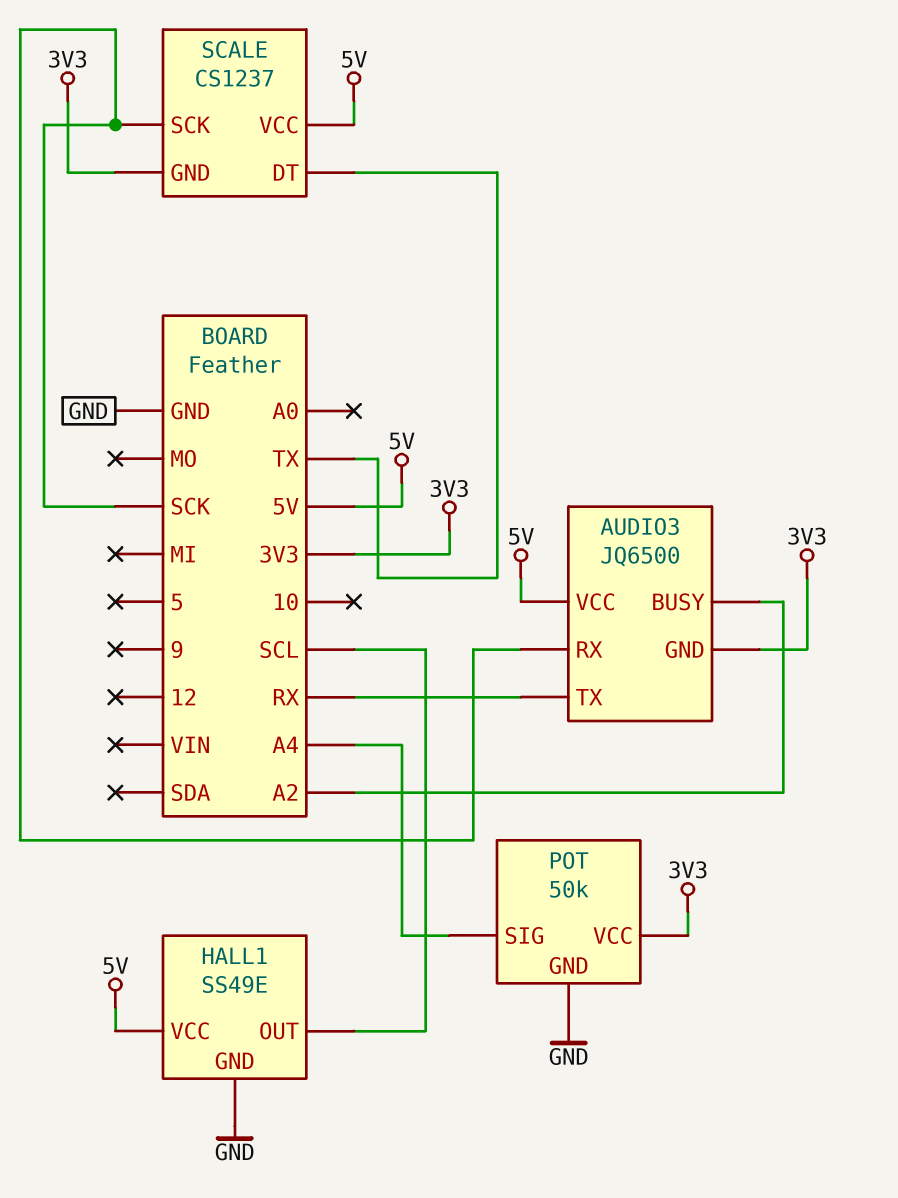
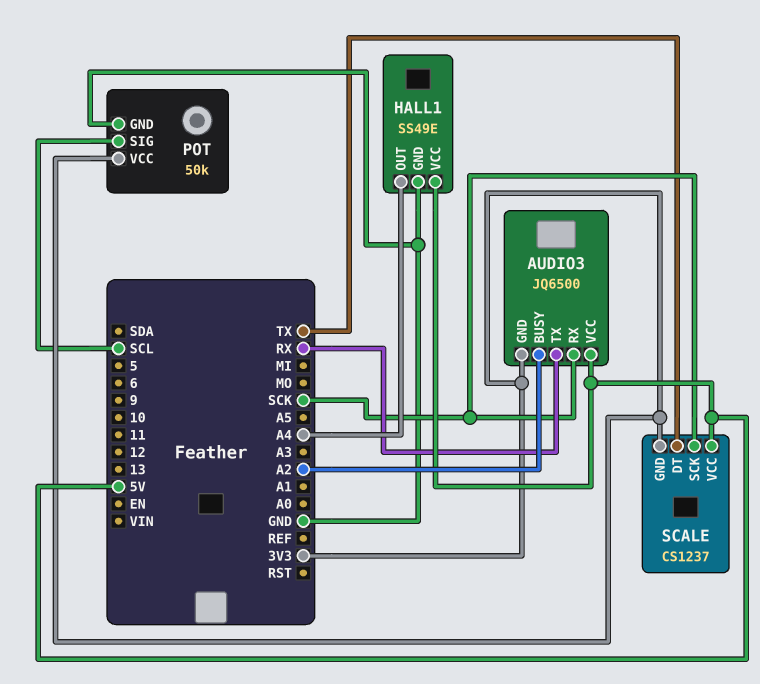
HALL1 pin OUT: SCL -> A4
POT pin SIG: A4 -> SCL

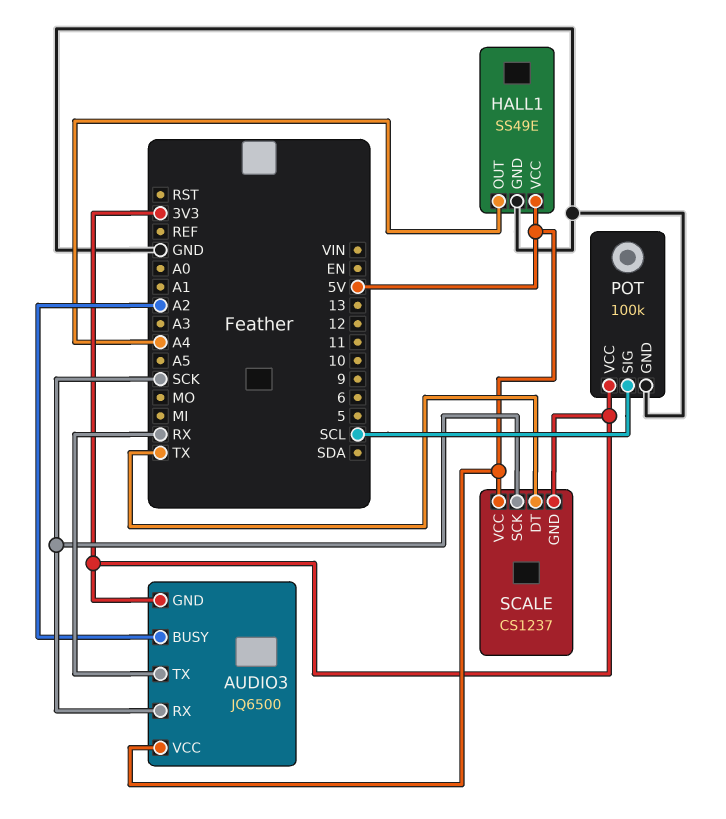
POT: 50k -> 100k

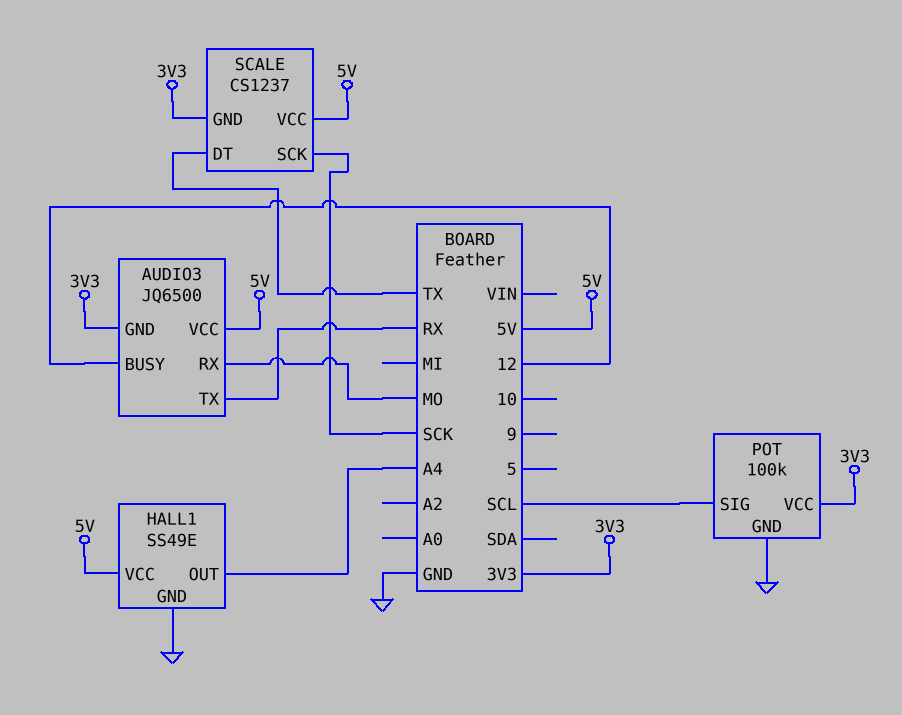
AUDIO3 pin BUSY: A2 -> 12
AUDIO3 pin RX: SCK -> MO

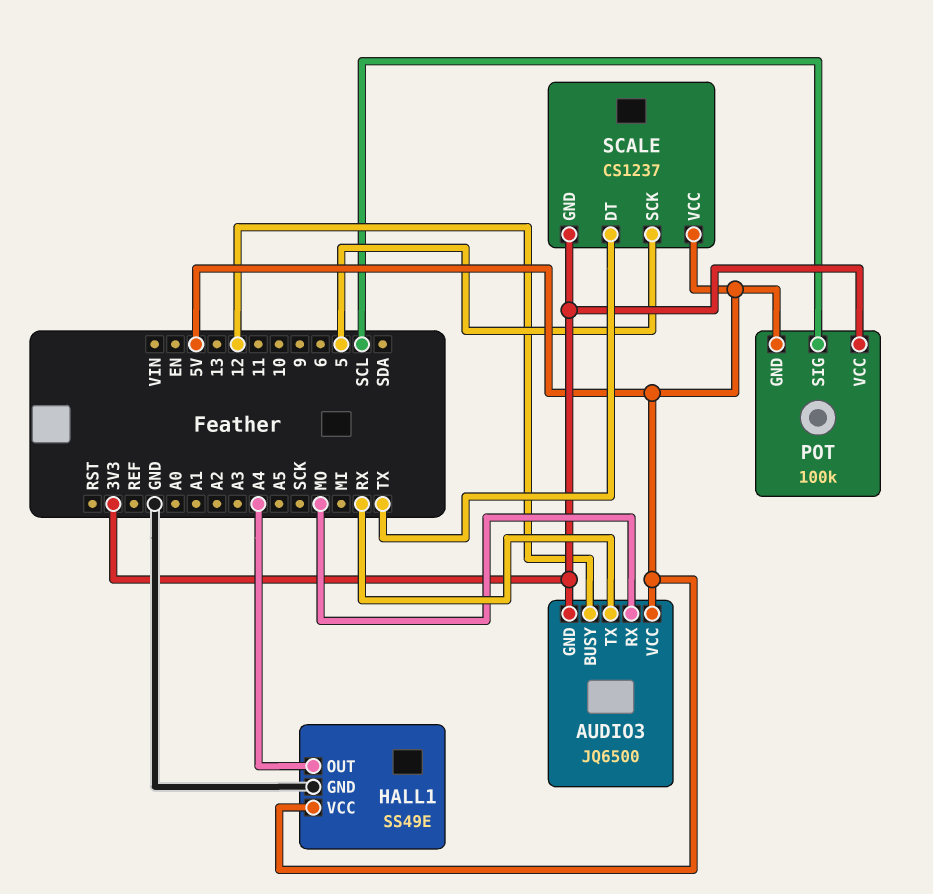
POT pin GND: GND -> 5V
SCALE pin SCK: SCK -> 5

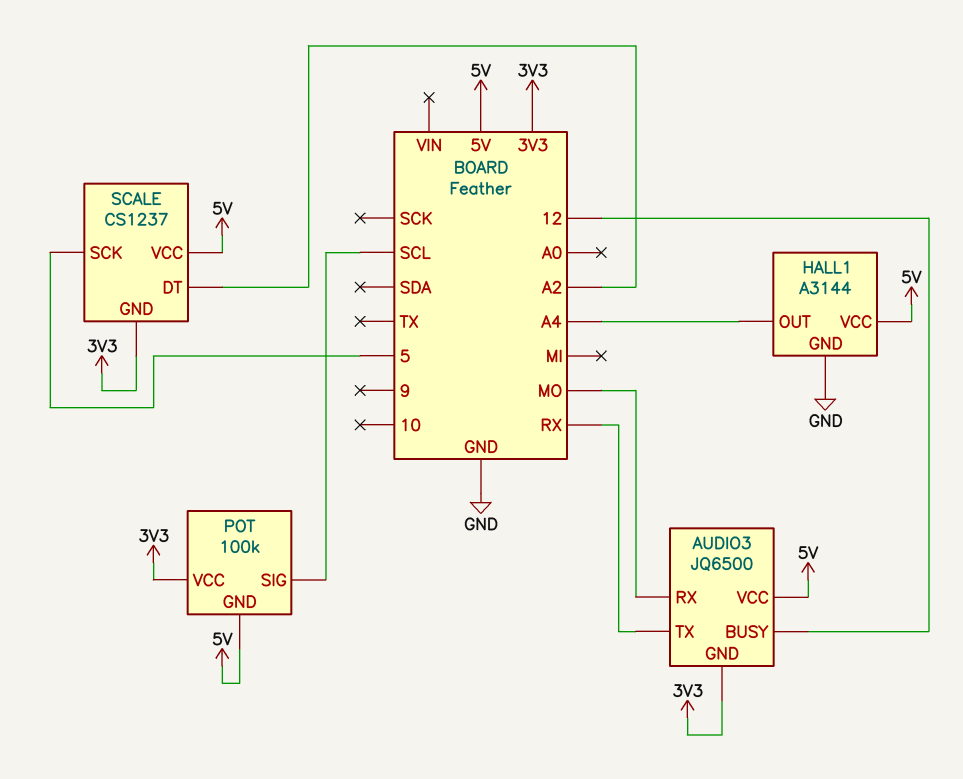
HALL1: SS49E -> A3144
SCALE pin DT: TX -> A2

